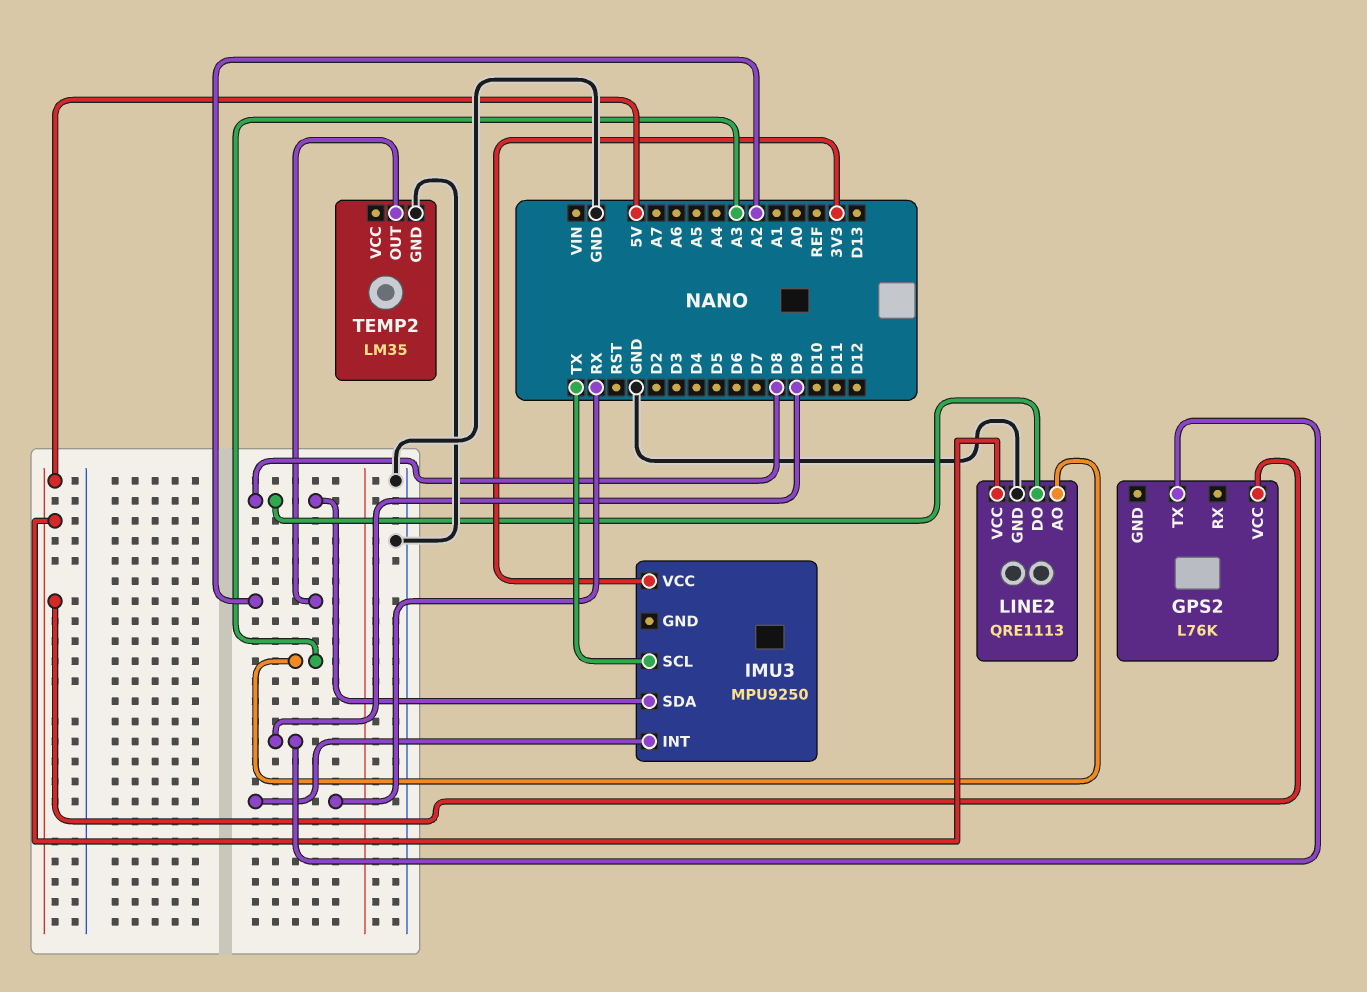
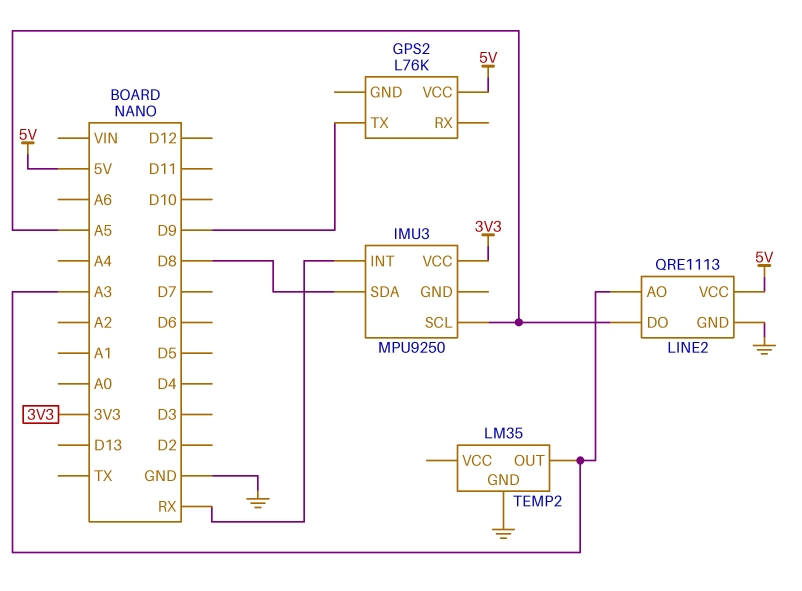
IMU3 pin SCL: TX -> A5
LINE2 pin DO: D8 -> A5
TEMP2 pin OUT: A2 -> A3

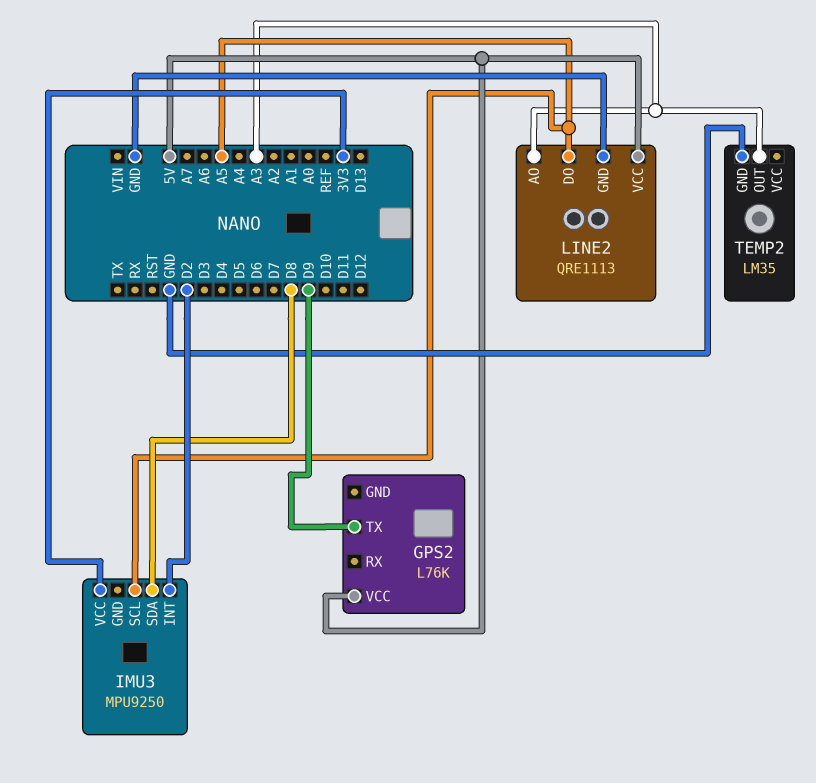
IMU3 pin INT: RX -> D2

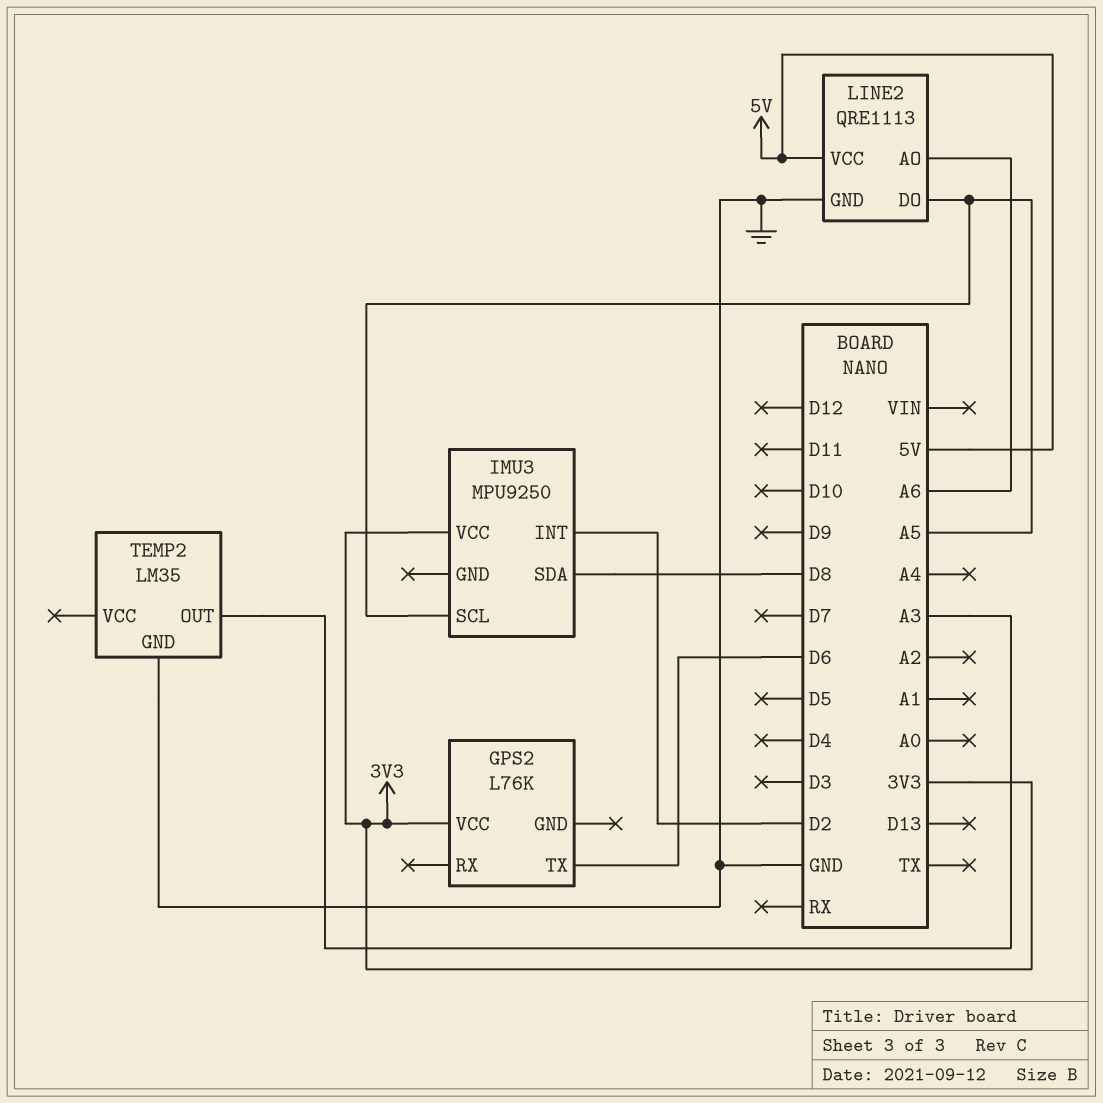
GPS2 pin TX: D9 -> D6
GPS2 pin VCC: 5V -> 3V3
LINE2 pin AO: A3 -> A6

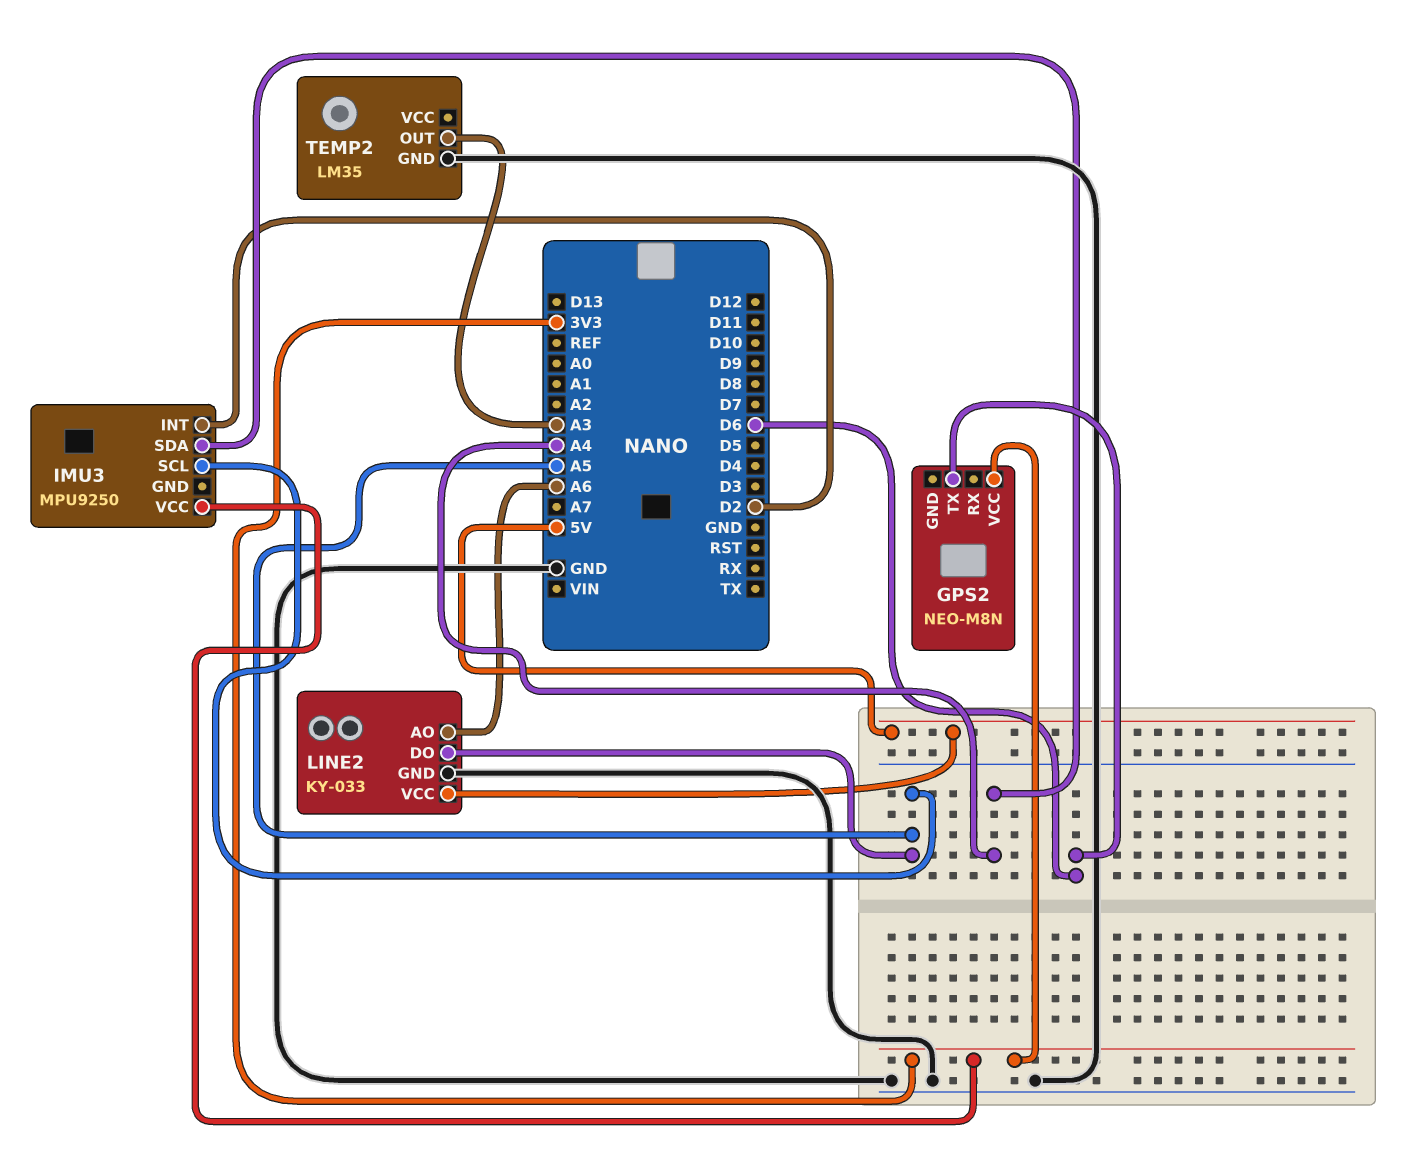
GPS2: L76K -> NEO-M8N
IMU3 pin SDA: D8 -> A4
LINE2: QRE1113 -> KY-033

